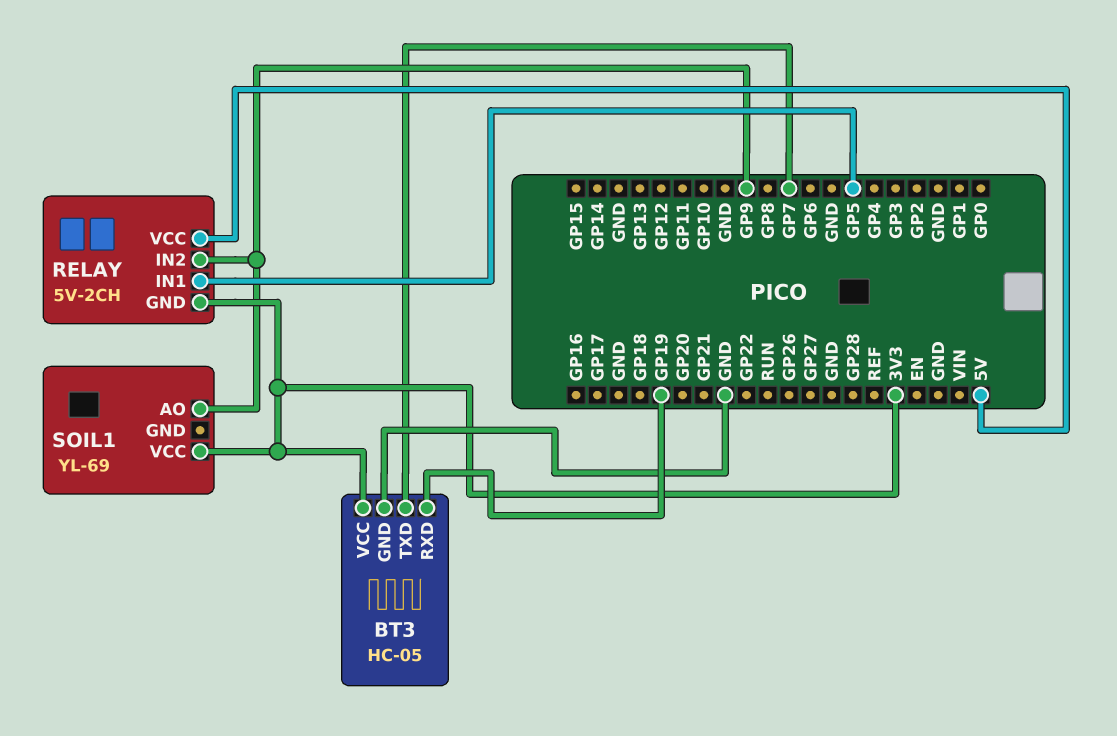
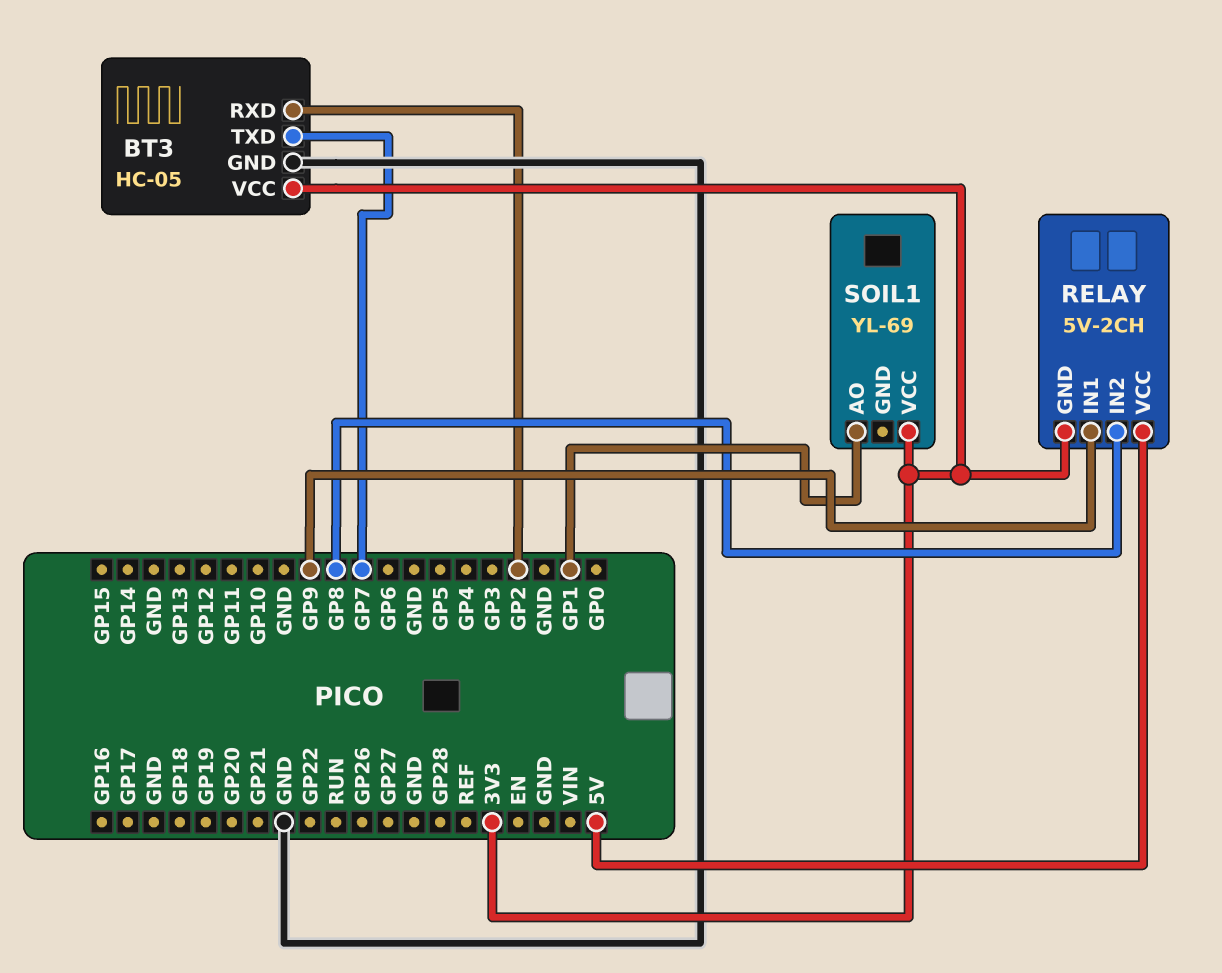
BT3 pin RXD: GP19 -> GP2
RELAY pin IN1: GP5 -> GP9
RELAY pin IN2: GP9 -> GP8
SOIL1 pin AO: GP9 -> GP1

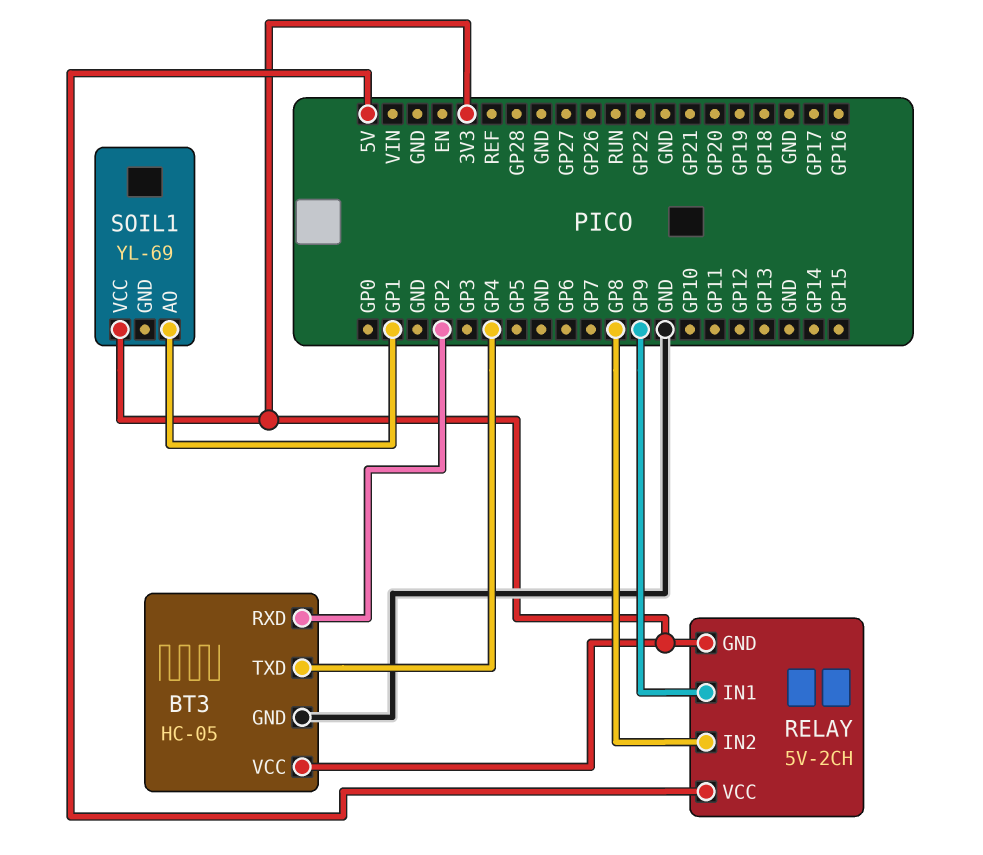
BT3 pin TXD: GP7 -> GP4

